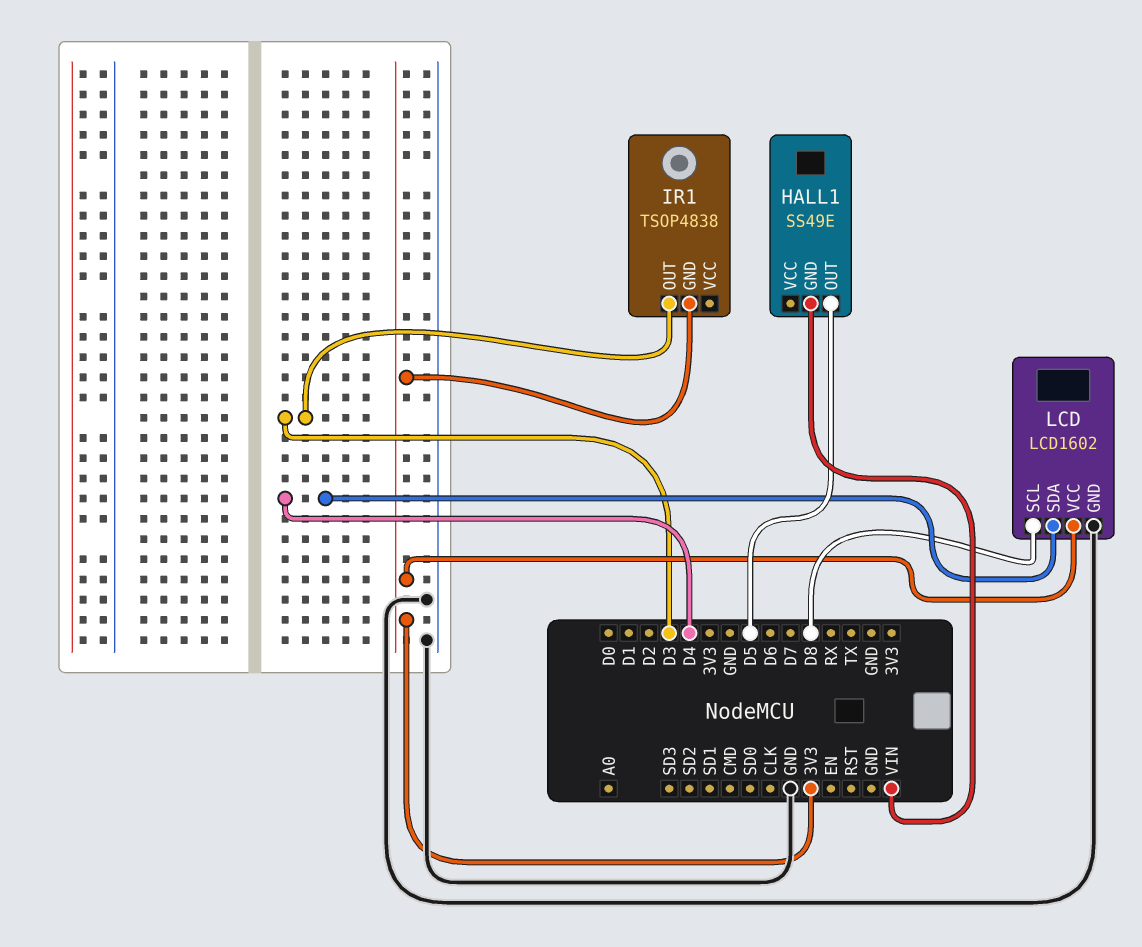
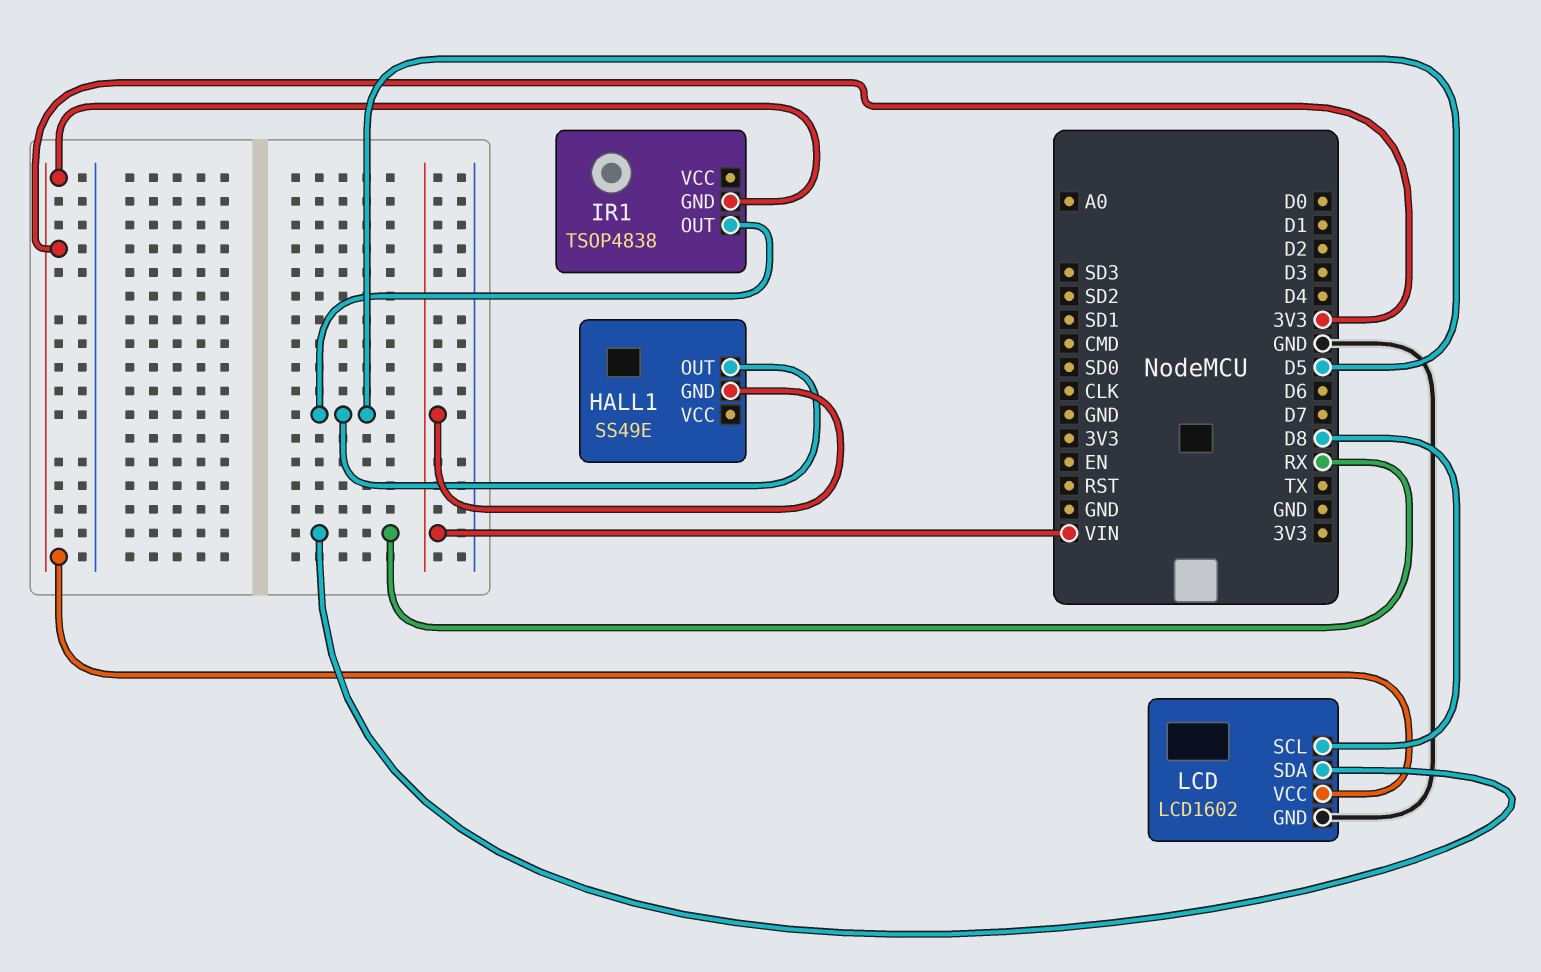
IR1 pin OUT: D3 -> D5
LCD pin SDA: D4 -> RX

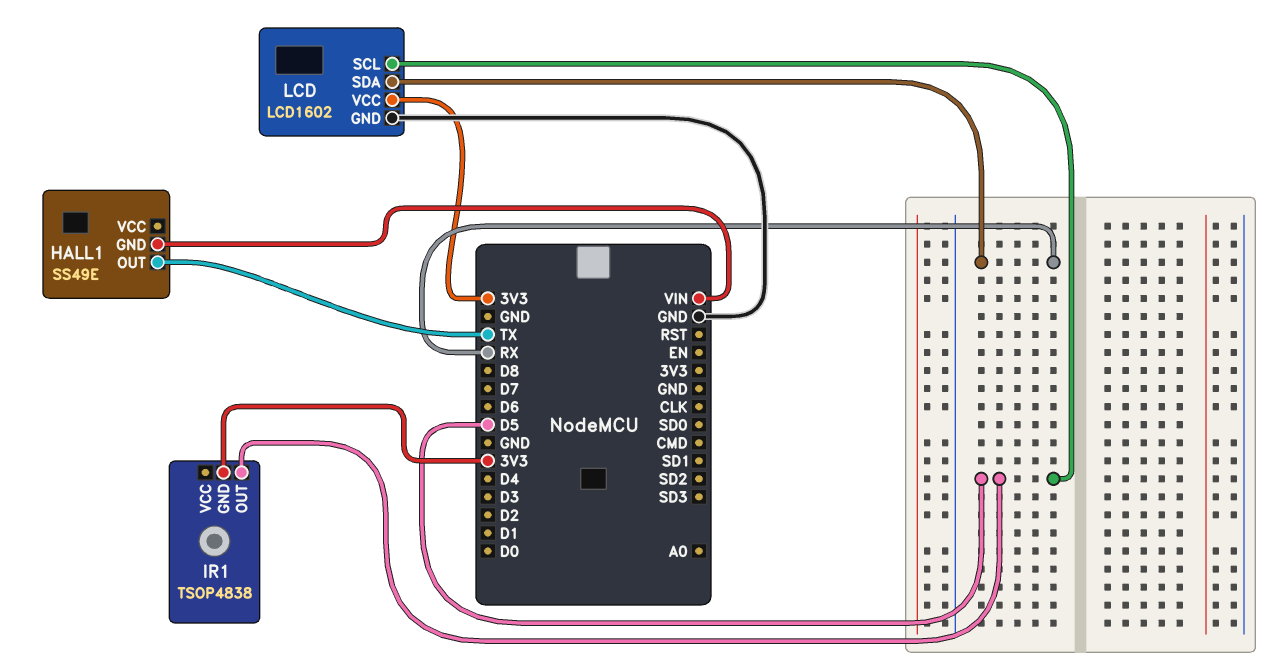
HALL1 pin OUT: D5 -> TX
LCD pin SCL: D8 -> D5

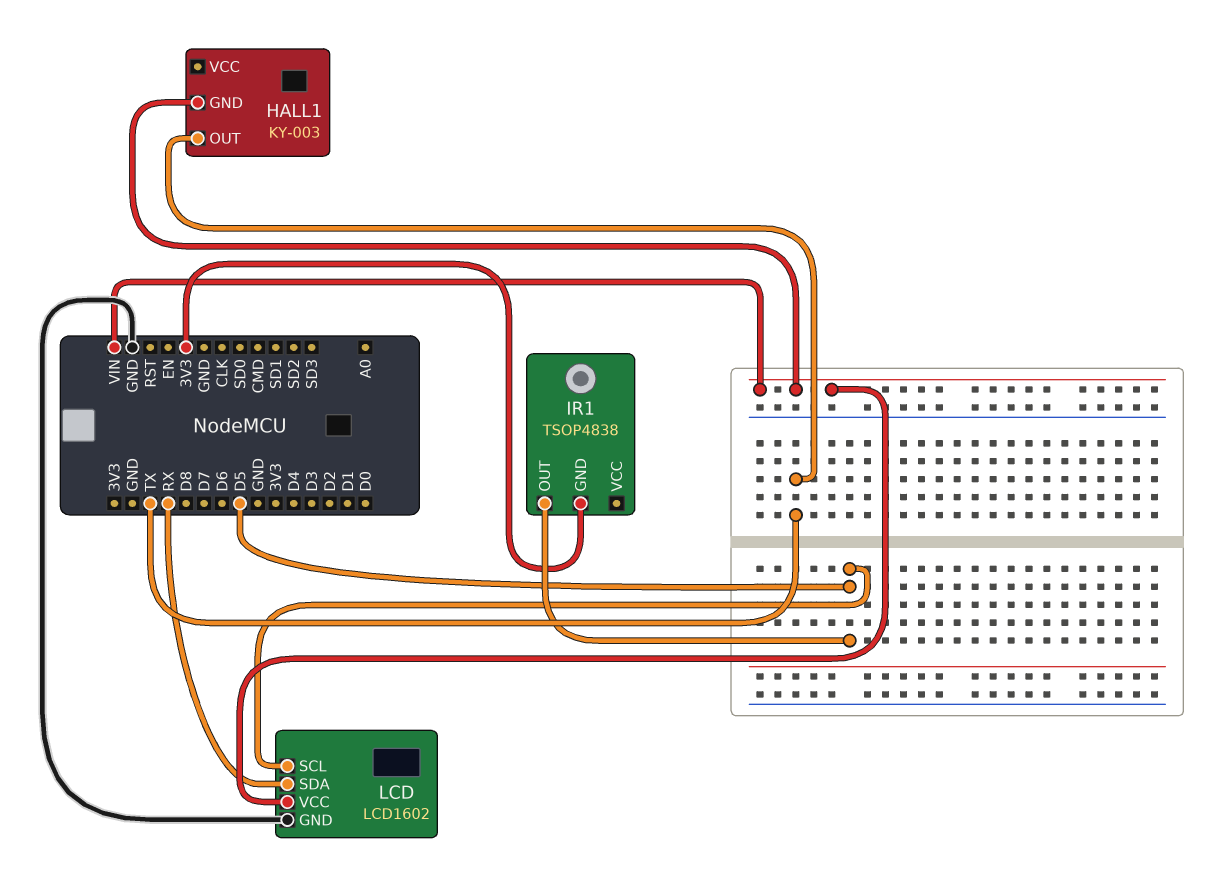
HALL1: SS49E -> KY-003
LCD pin VCC: 3V3 -> VIN

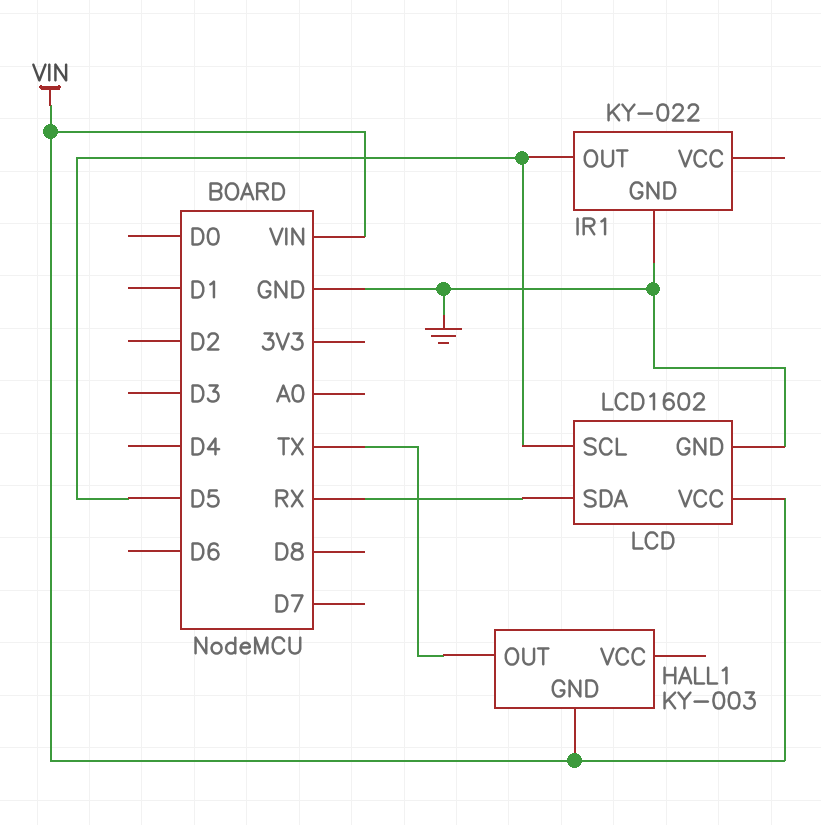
IR1: TSOP4838 -> KY-022
IR1 pin GND: 3V3 -> GND

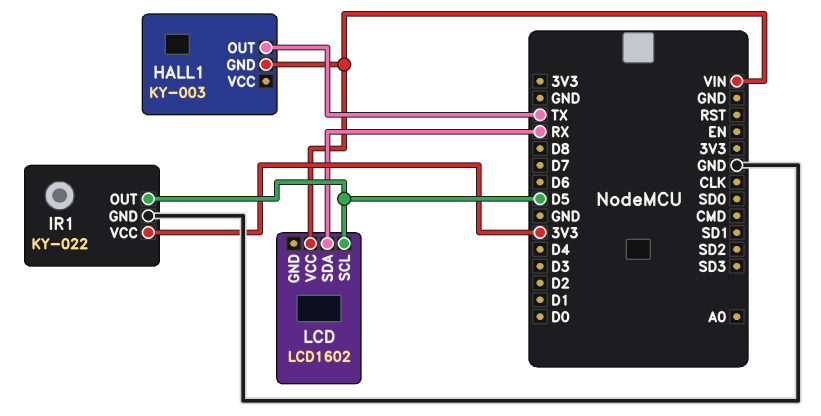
IR1 pin VCC: none -> 3V3
LCD pin GND: GND -> none

